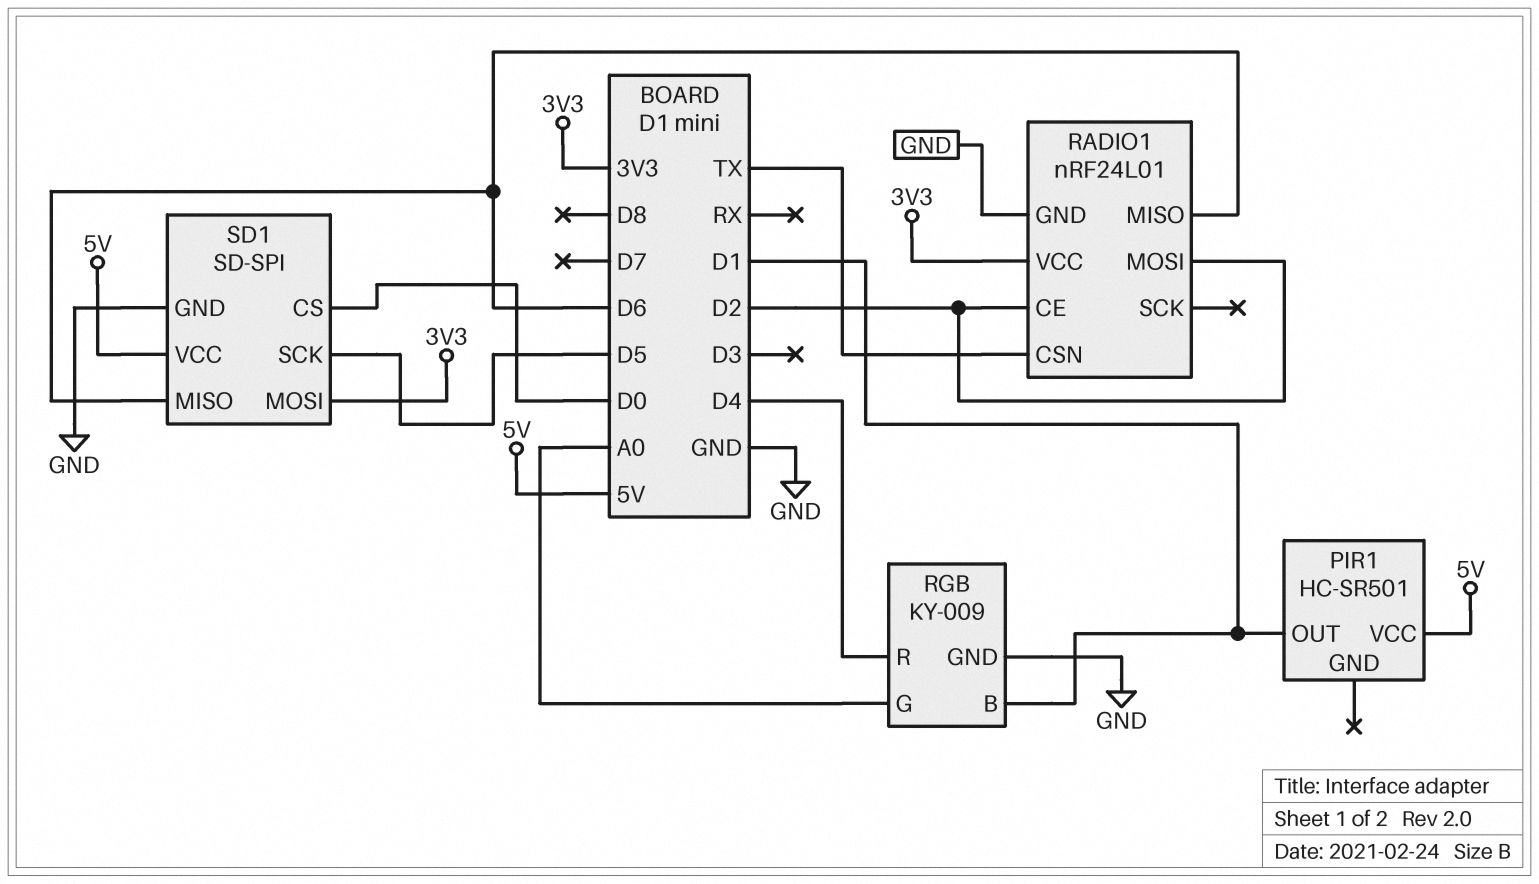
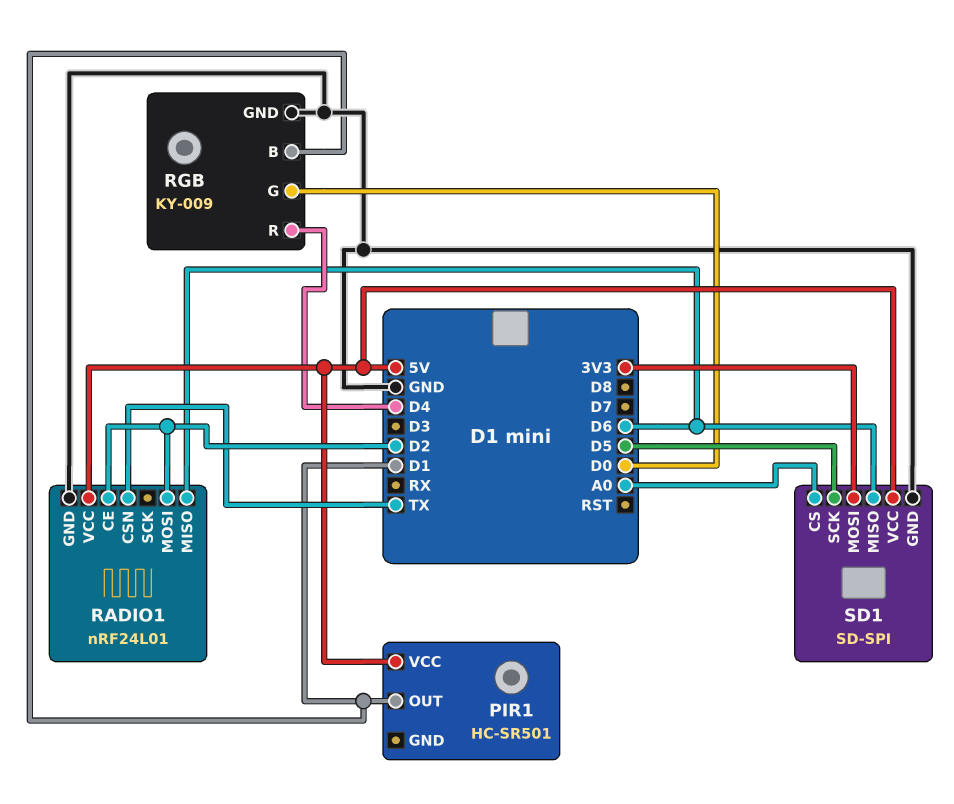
RADIO1 pin VCC: 3V3 -> 5V
RGB pin G: A0 -> D0
SD1 pin CS: D0 -> A0

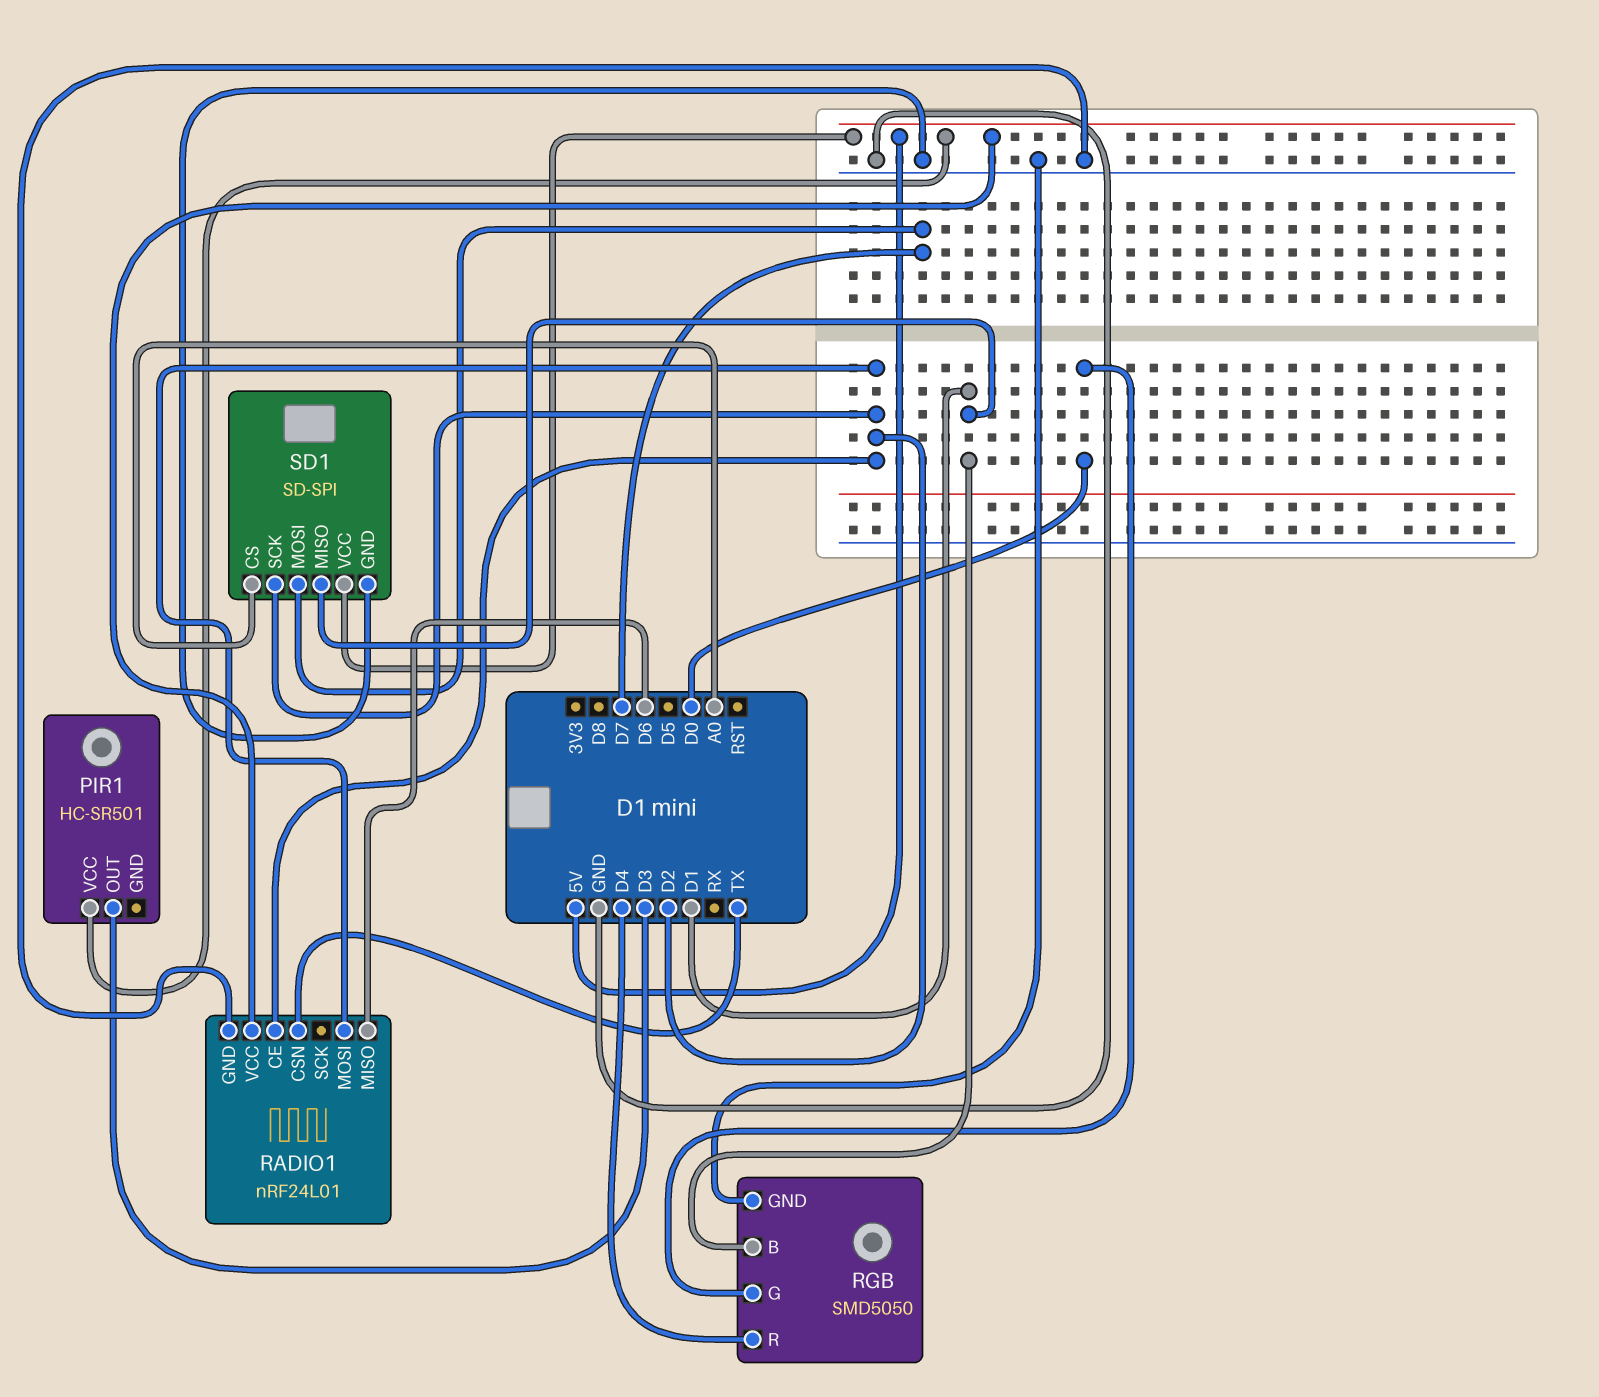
PIR1 pin OUT: D1 -> D3
RGB: KY-009 -> SMD5050
SD1 pin MISO: D6 -> D1
SD1 pin MOSI: 3V3 -> D7
SD1 pin SCK: D5 -> D2

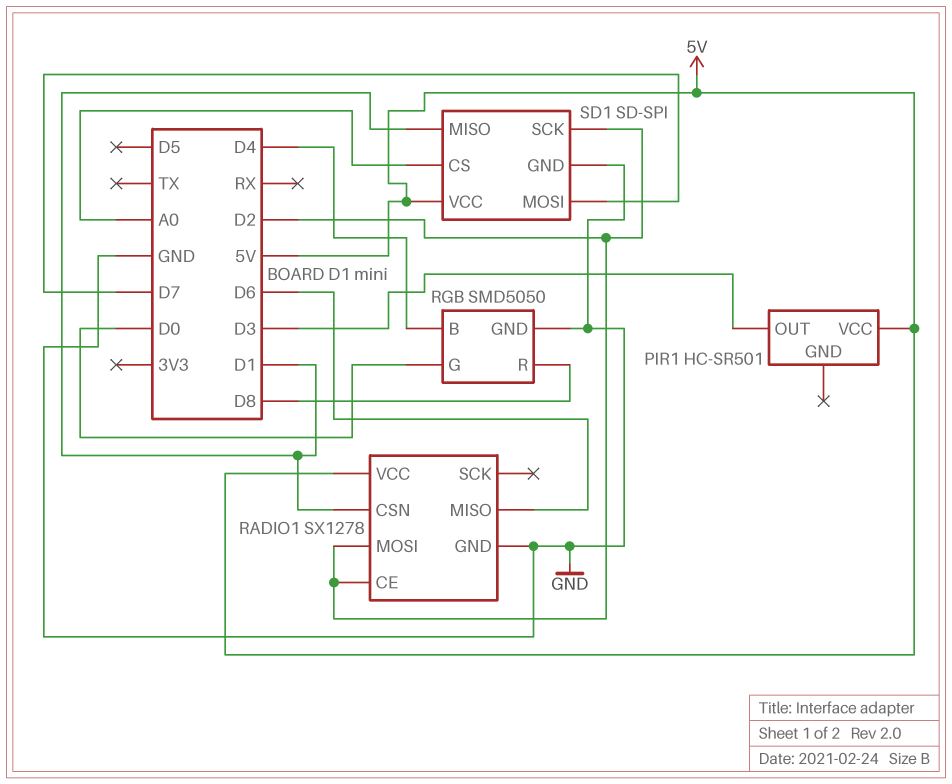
RADIO1: nRF24L01 -> SX1278
RADIO1 pin CSN: TX -> D1
RGB pin B: D1 -> D4
RGB pin R: D4 -> D8

